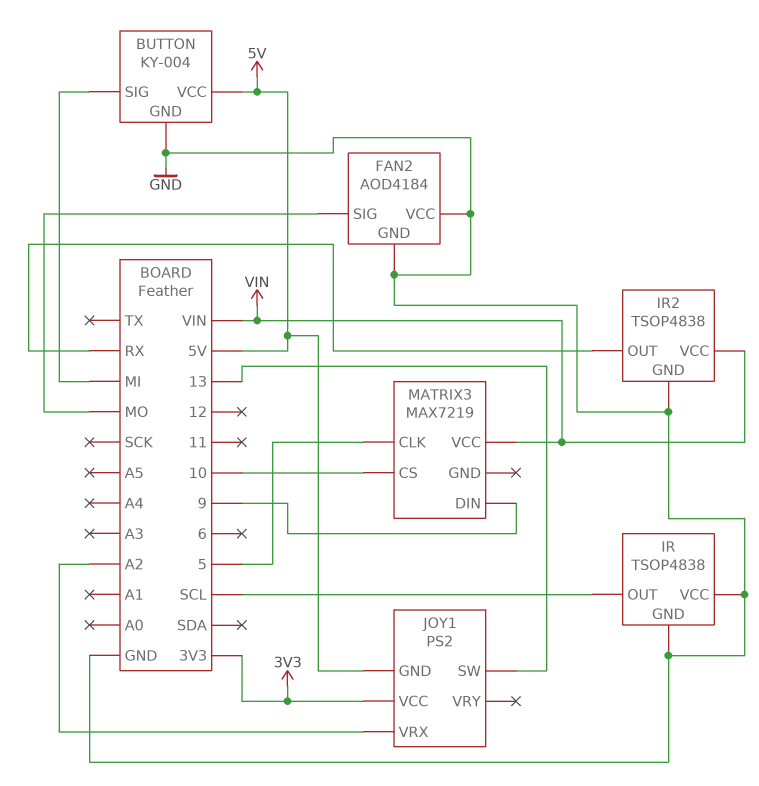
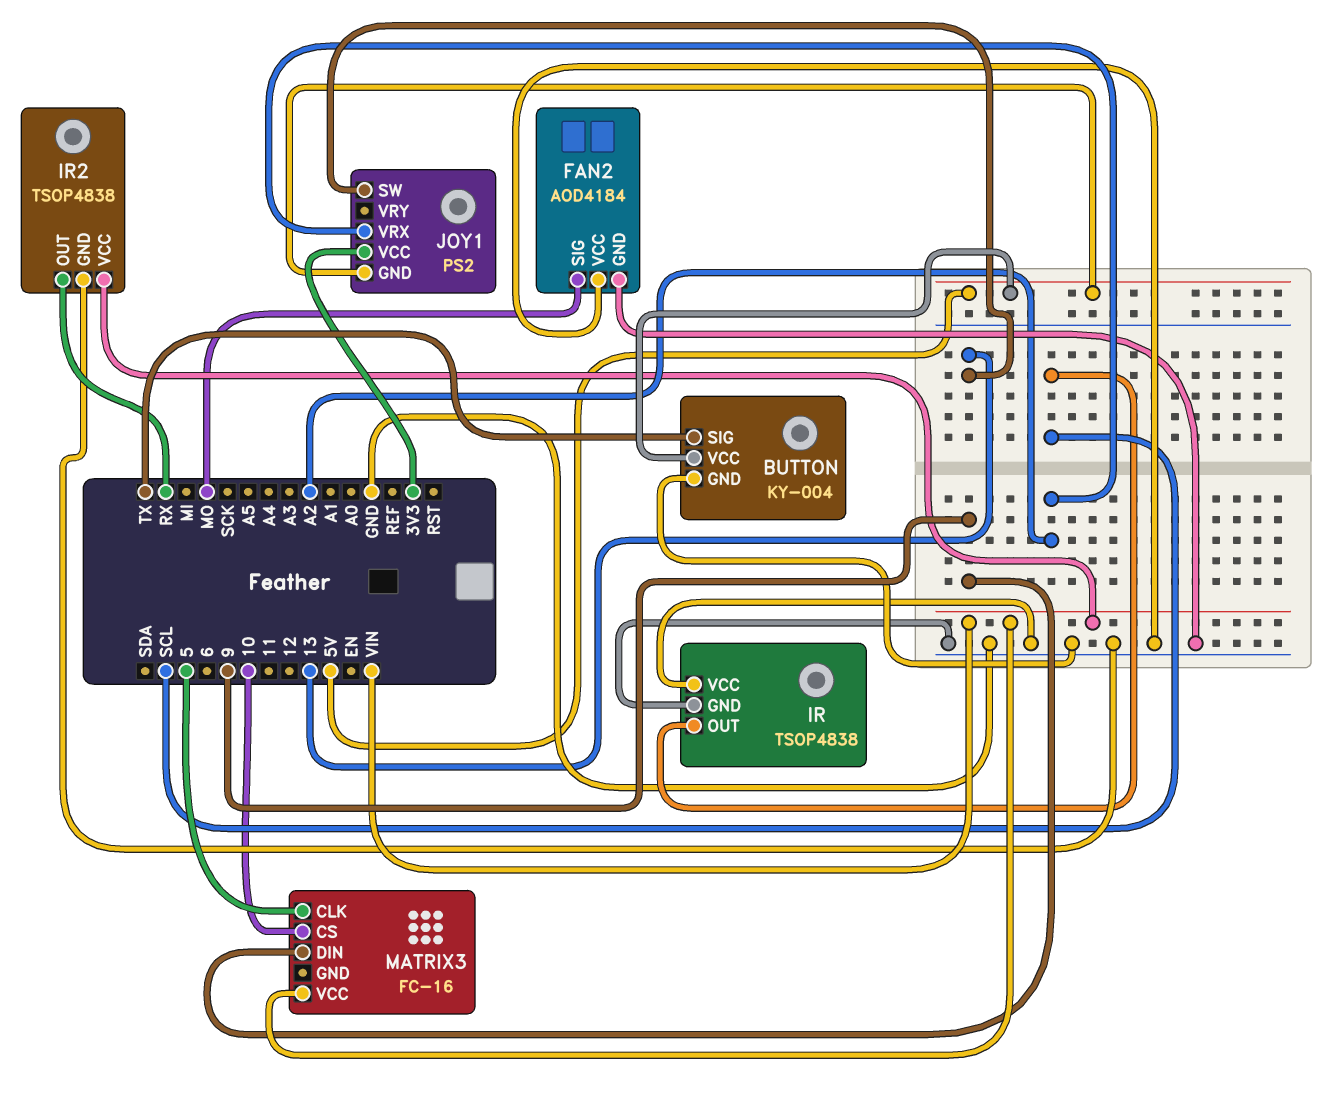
BUTTON pin SIG: MI -> TX
MATRIX3: MAX7219 -> FC-16

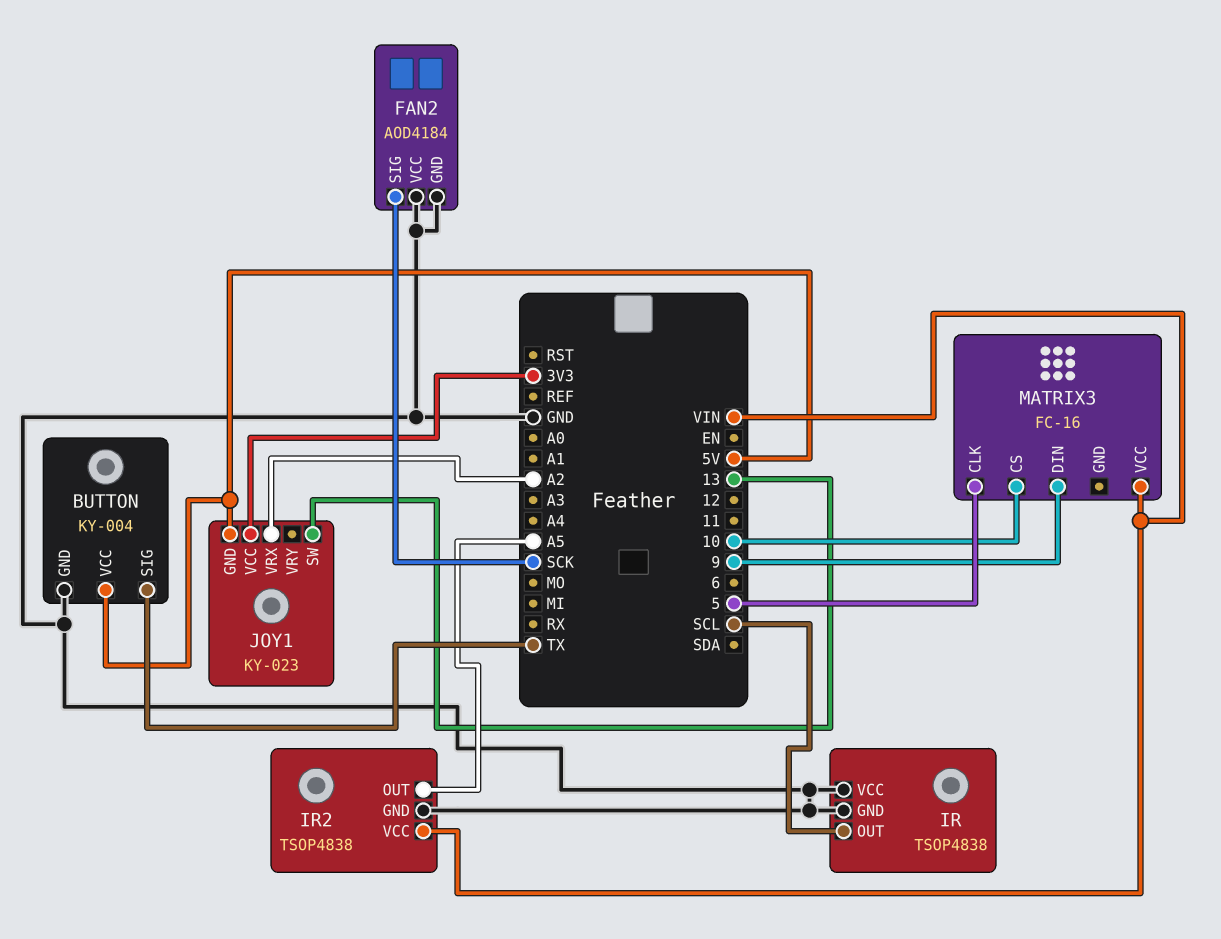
FAN2 pin SIG: MO -> SCK
IR2 pin OUT: RX -> A5
JOY1: PS2 -> KY-023

